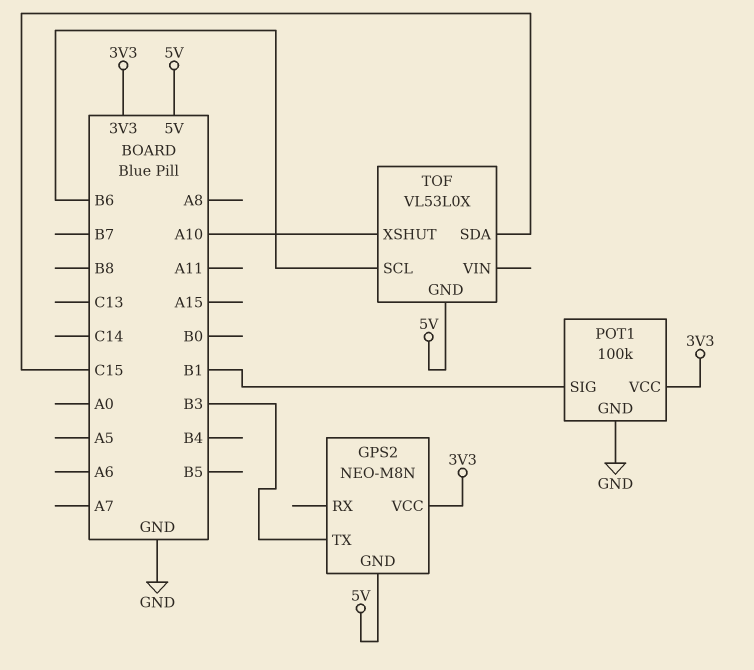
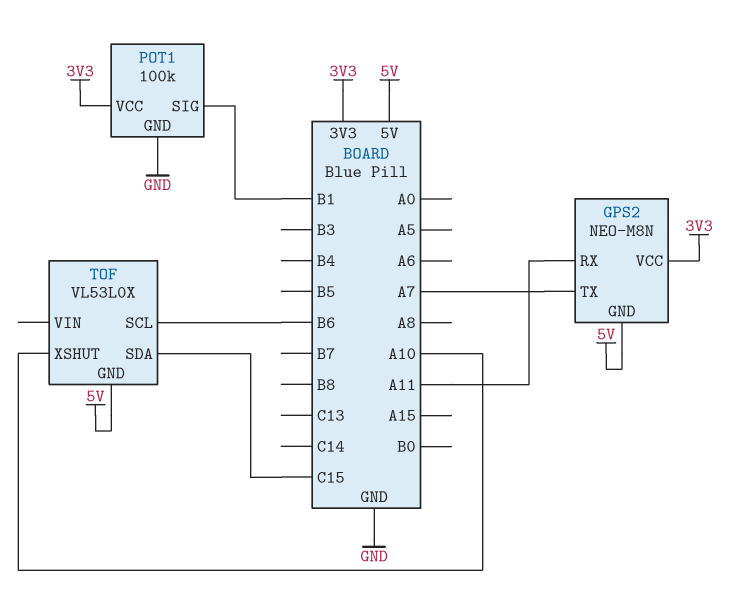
GPS2 pin RX: none -> A11
GPS2 pin TX: B3 -> A7

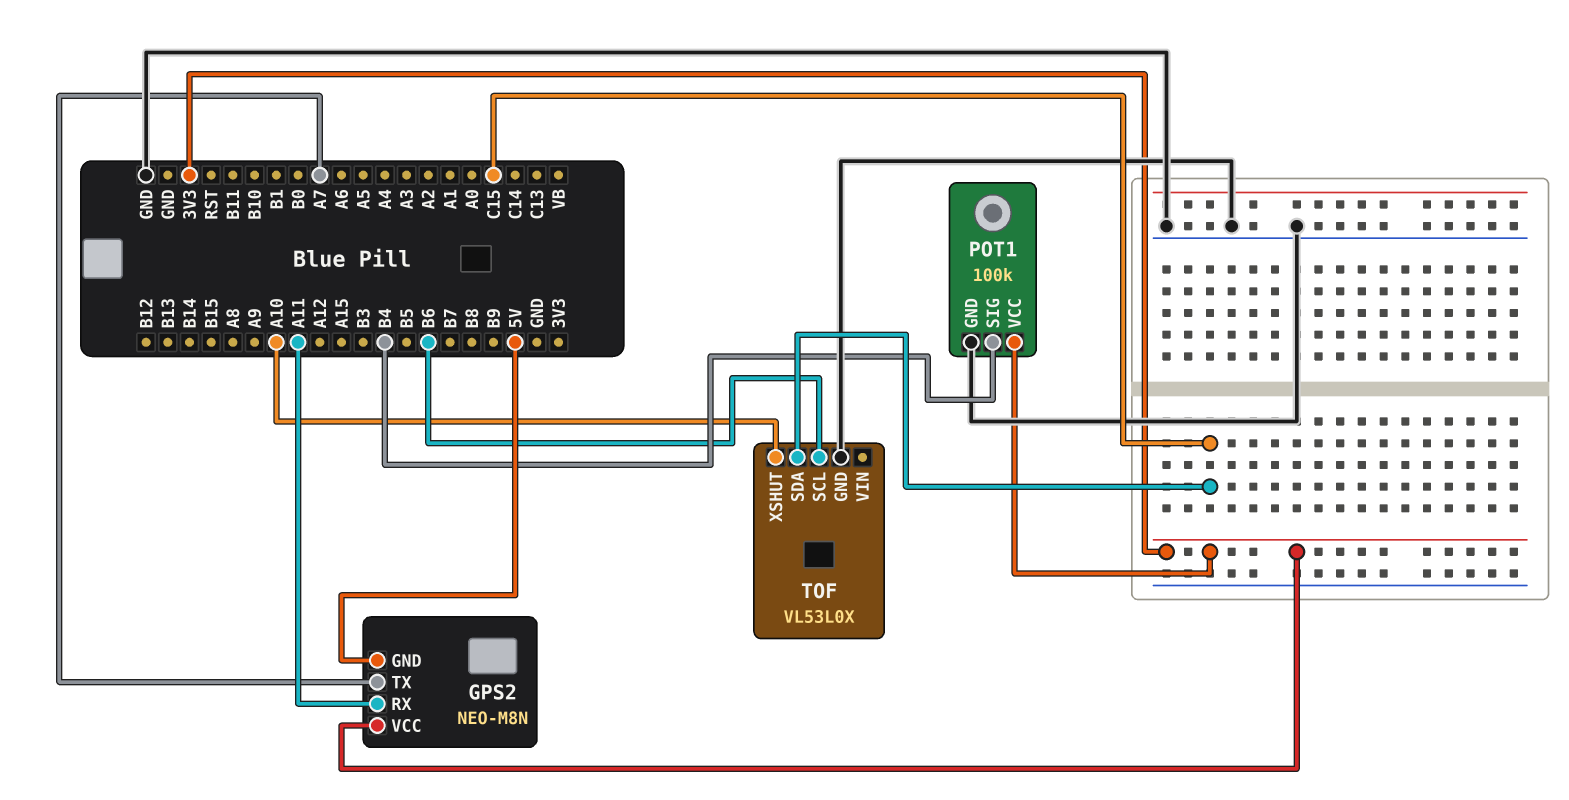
POT1 pin SIG: B1 -> B4
TOF pin GND: 5V -> GND

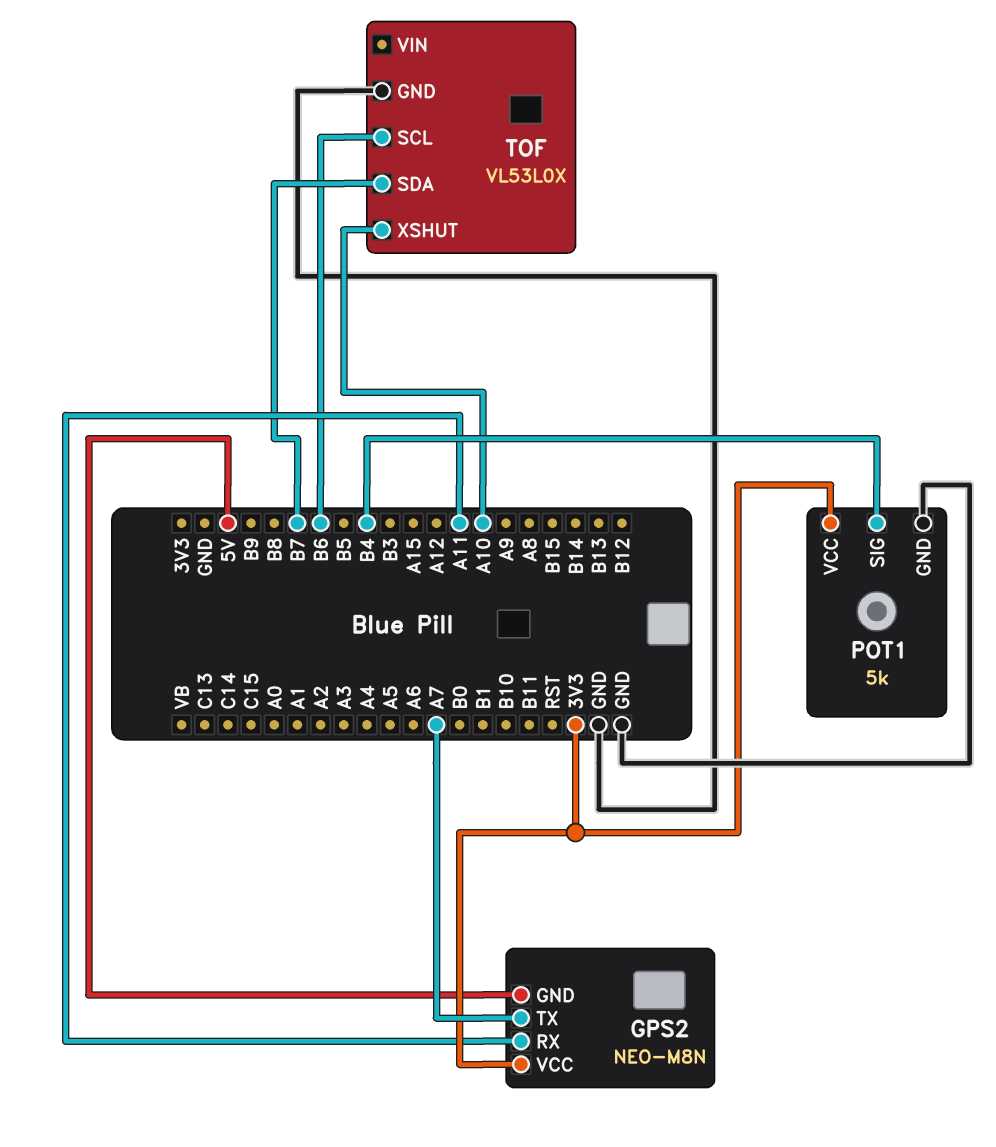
POT1: 100k -> 5k
TOF pin SDA: C15 -> B7

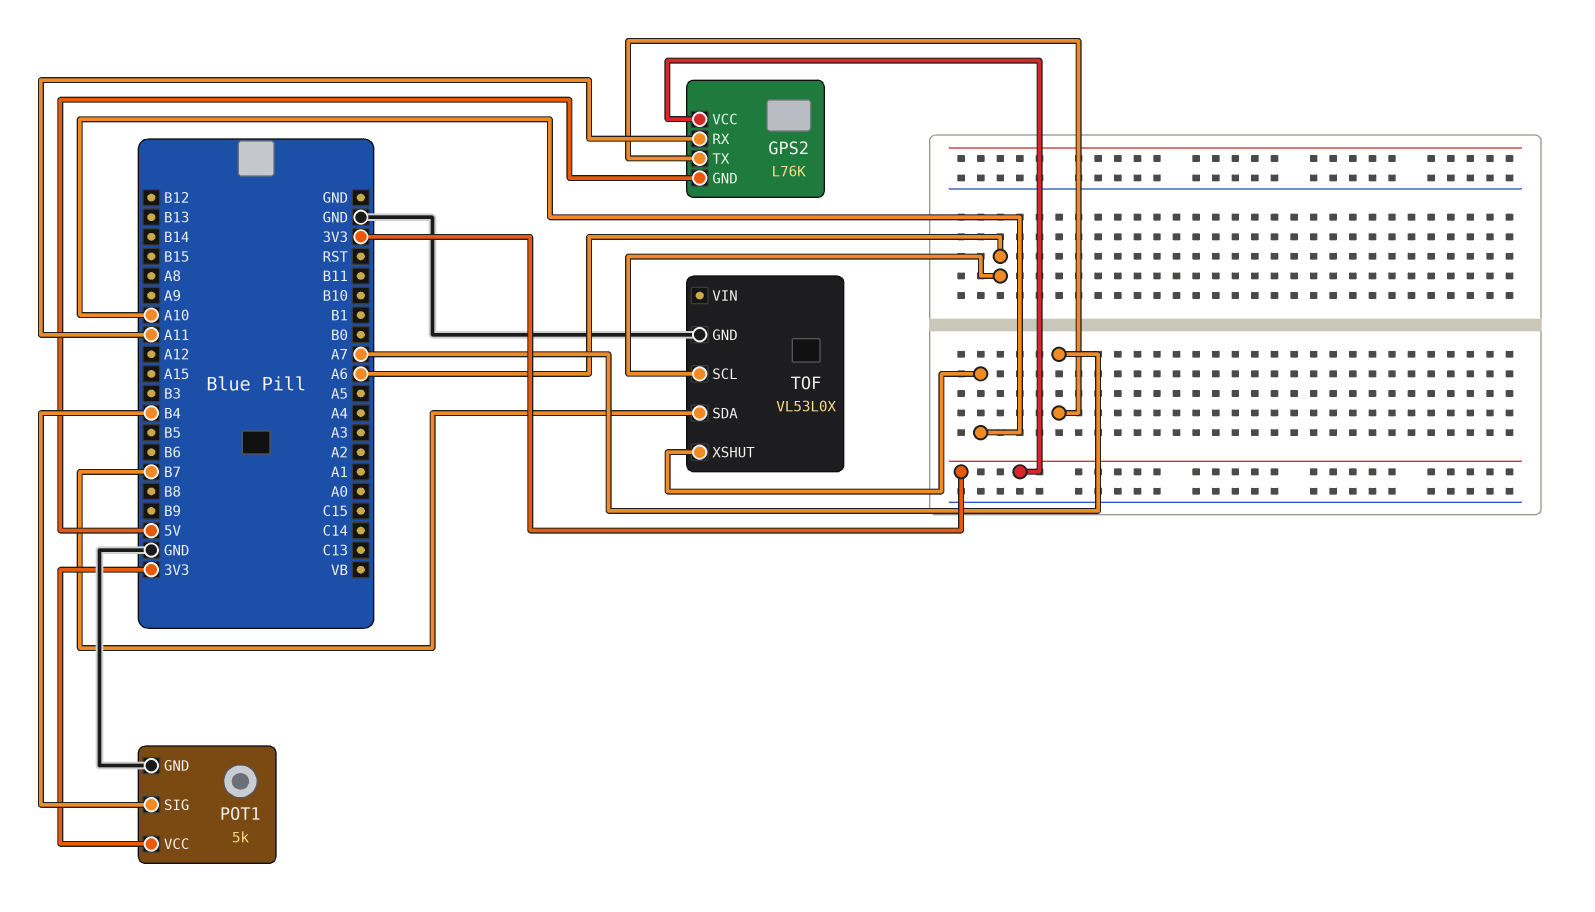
GPS2: NEO-M8N -> L76K
TOF pin SCL: B6 -> A6

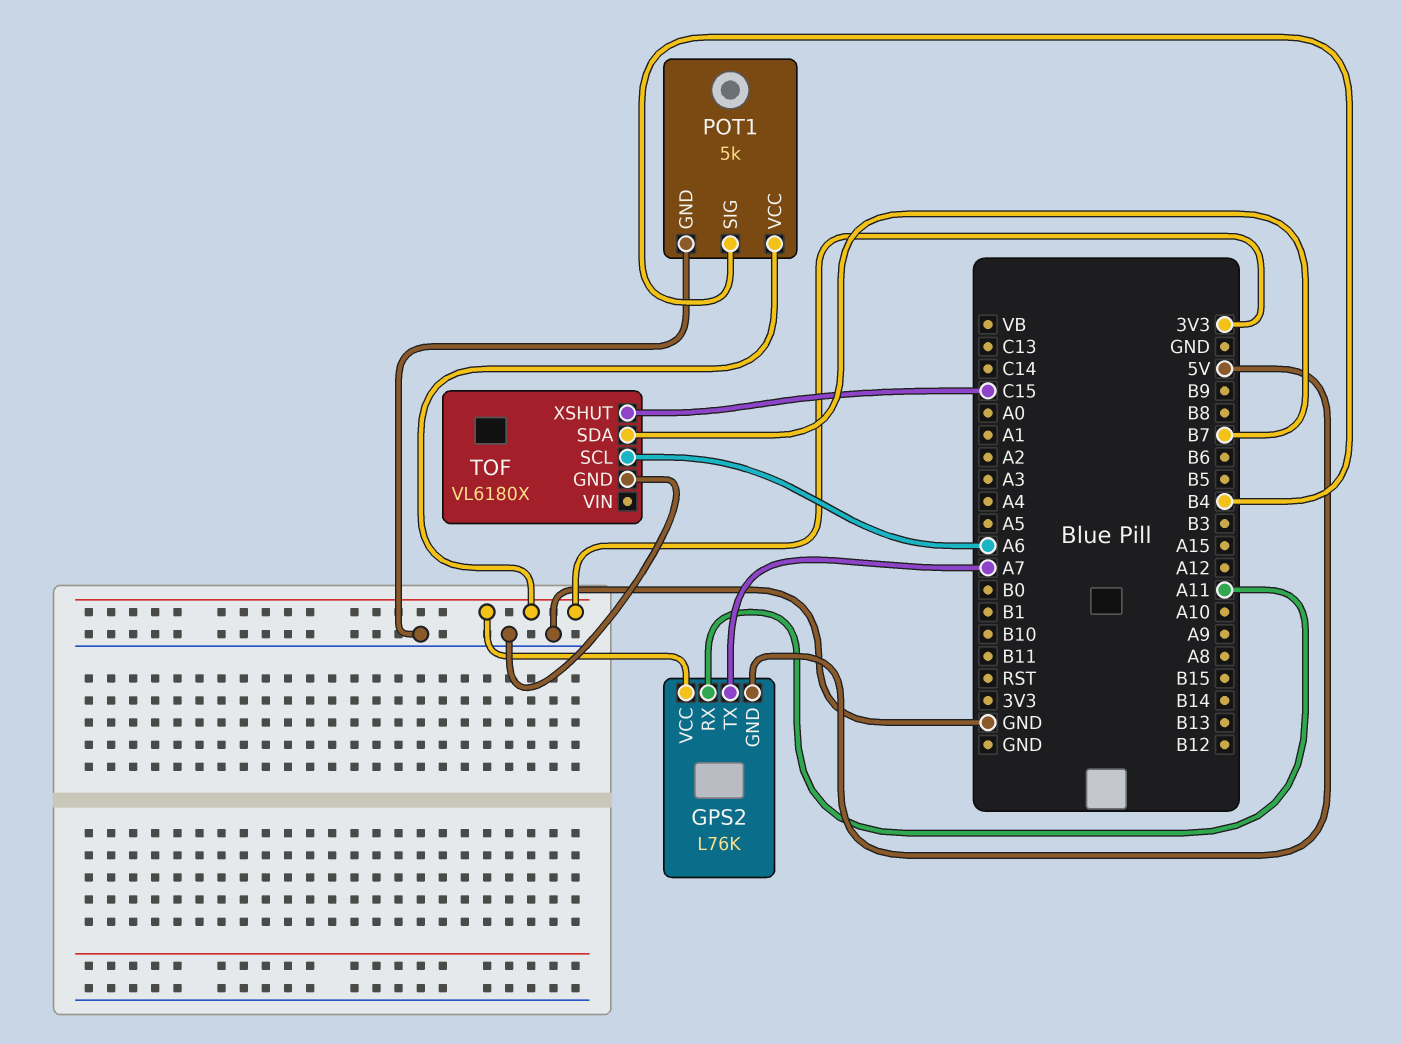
TOF: VL53L0X -> VL6180X
TOF pin XSHUT: A10 -> C15

